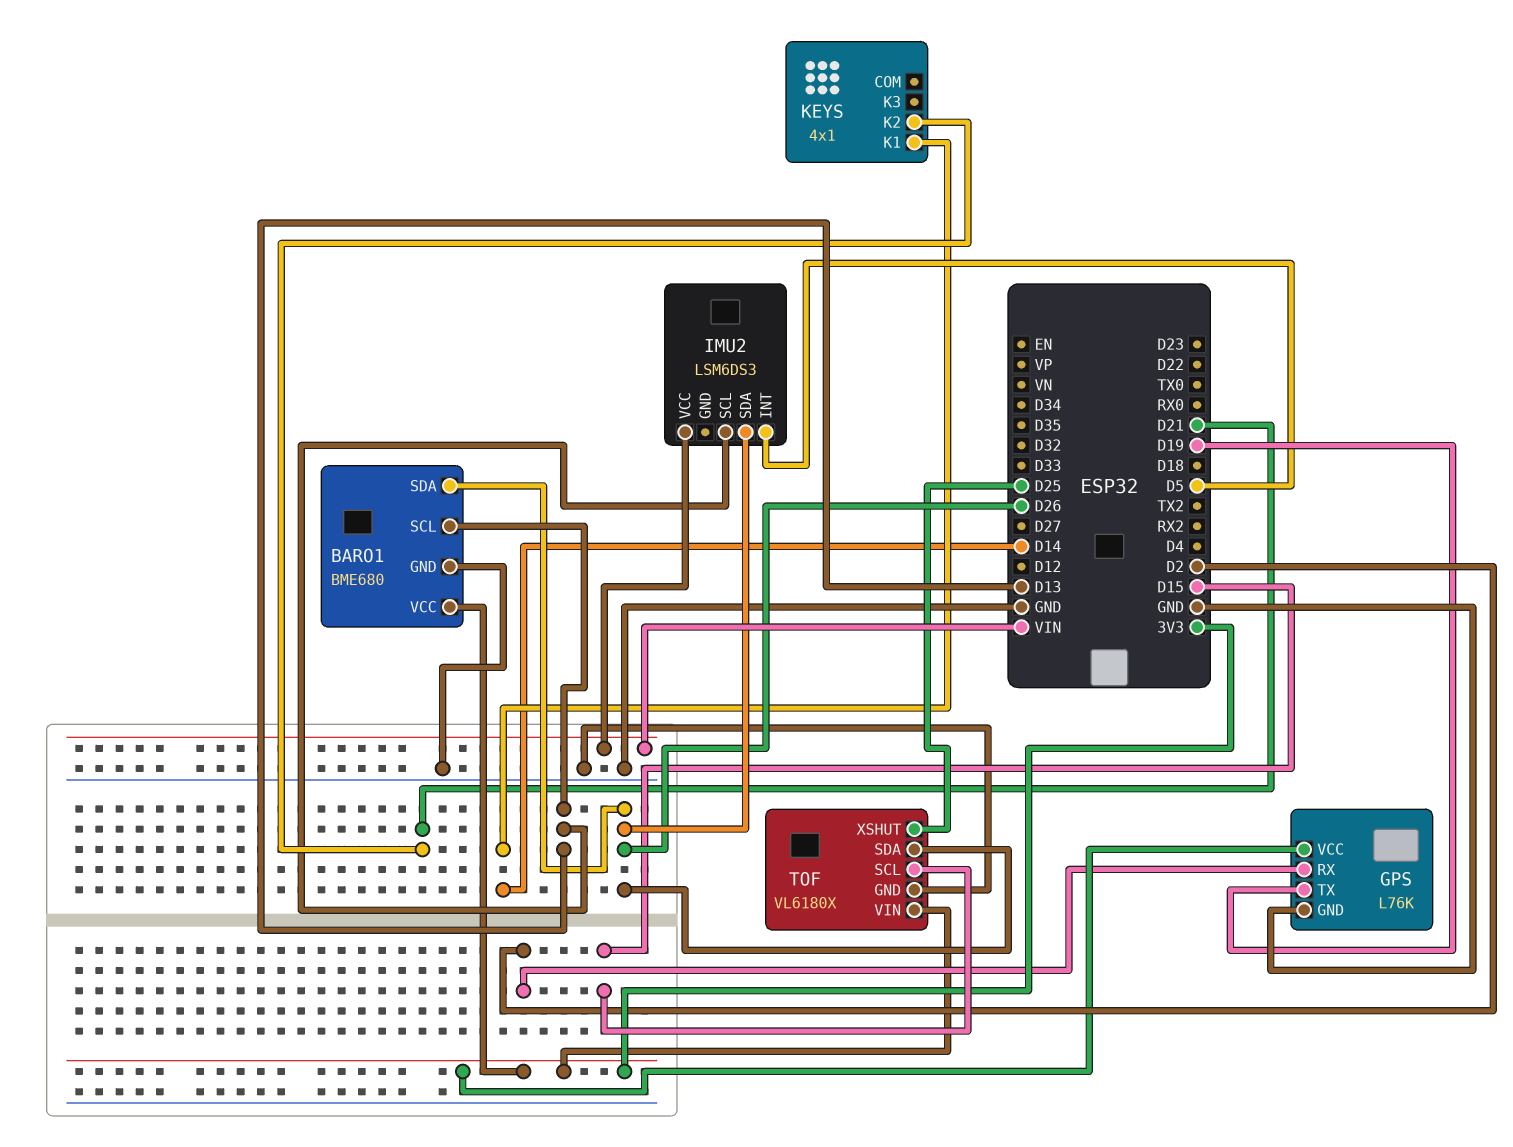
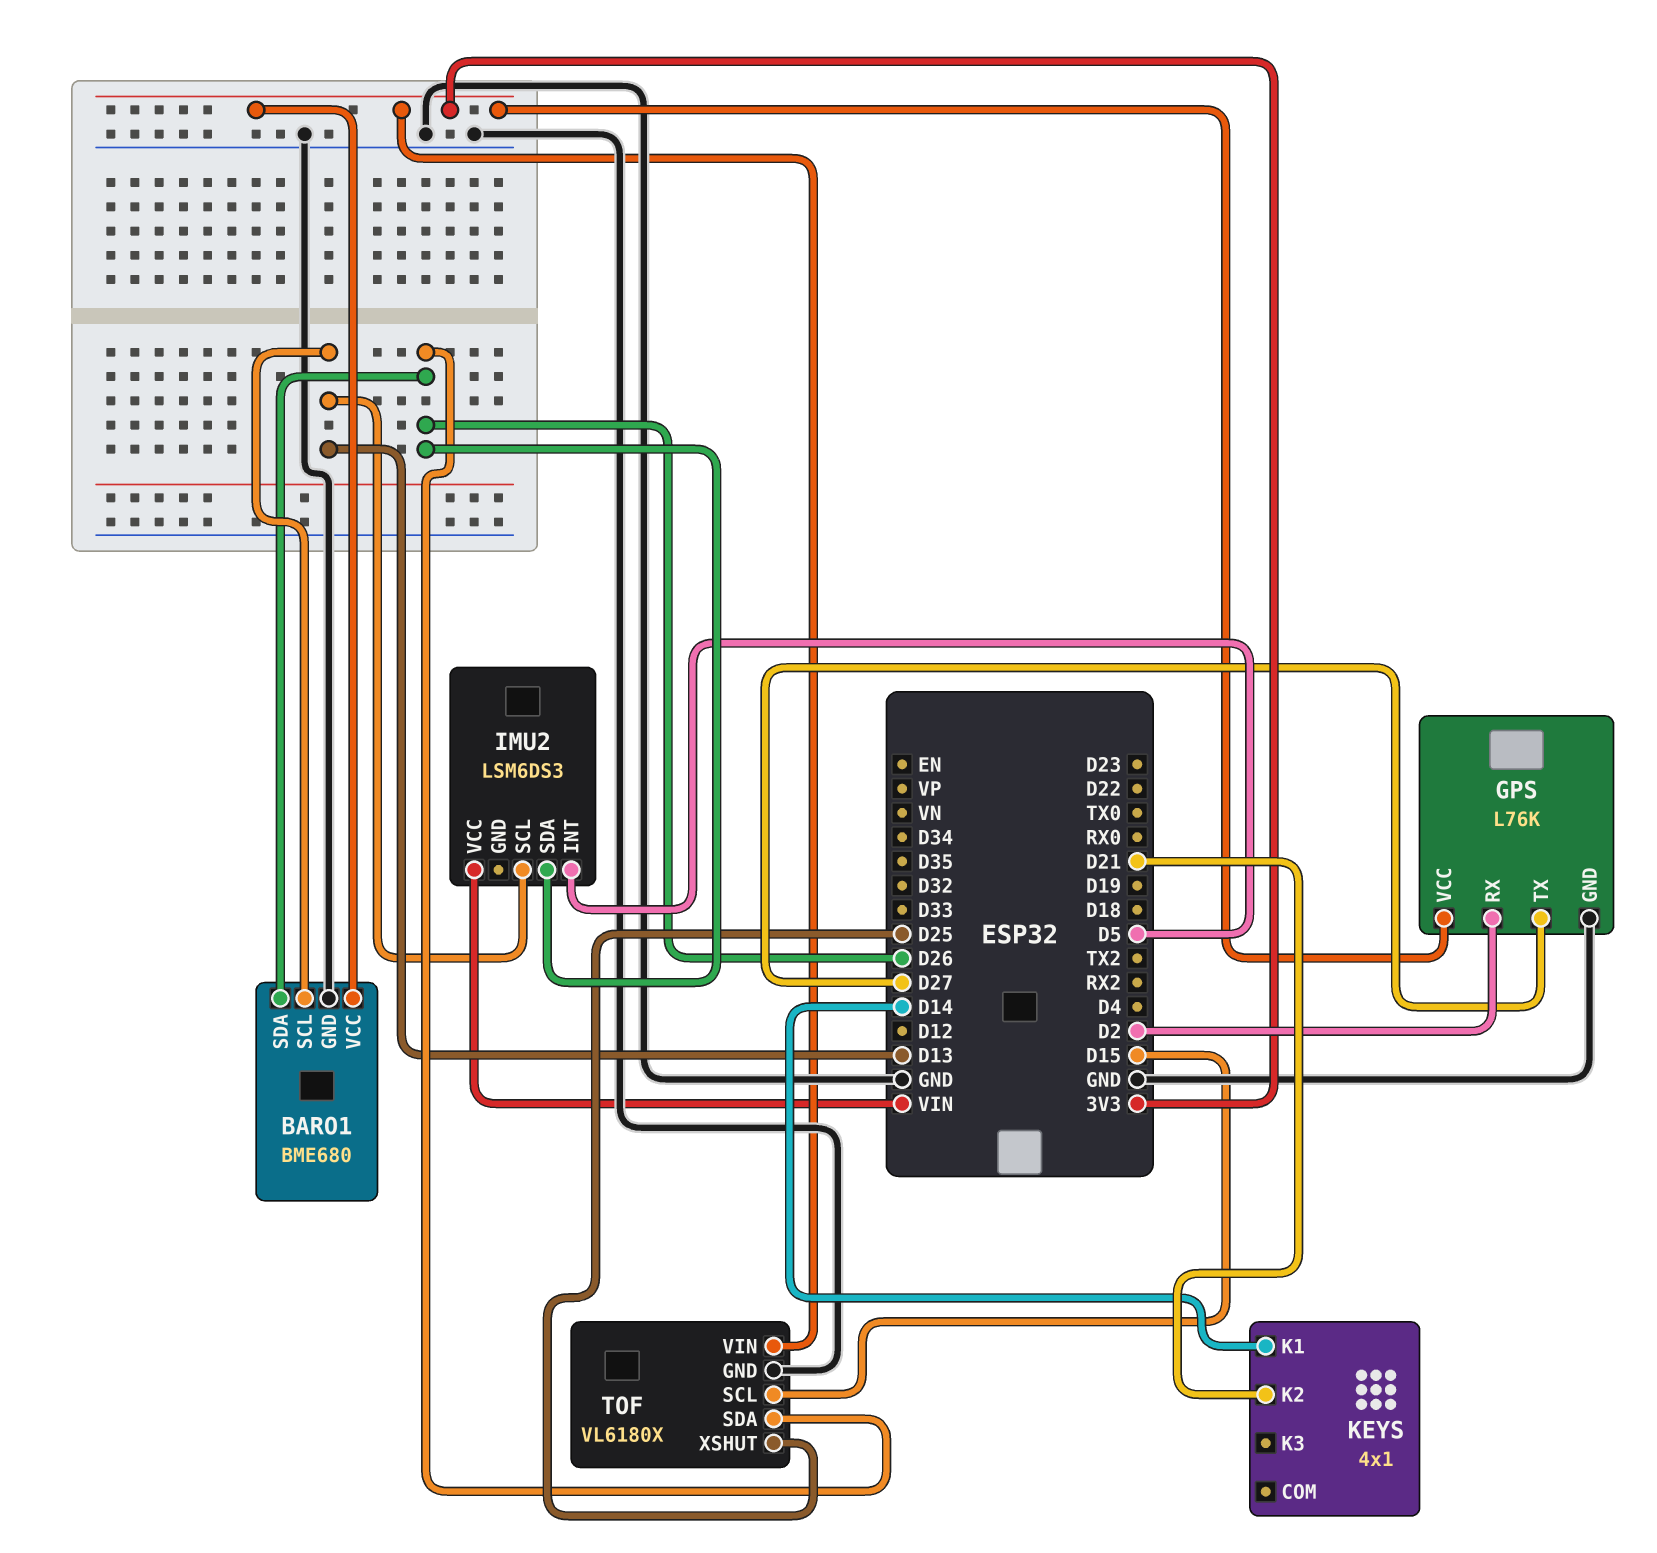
GPS pin TX: D19 -> D27

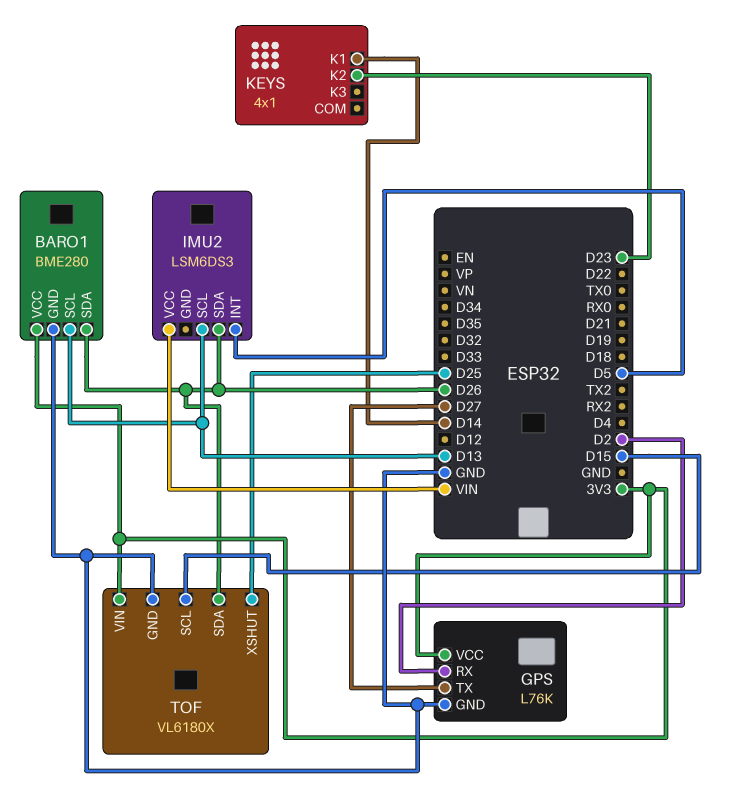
BARO1: BME680 -> BME280
KEYS pin K2: D21 -> D23

